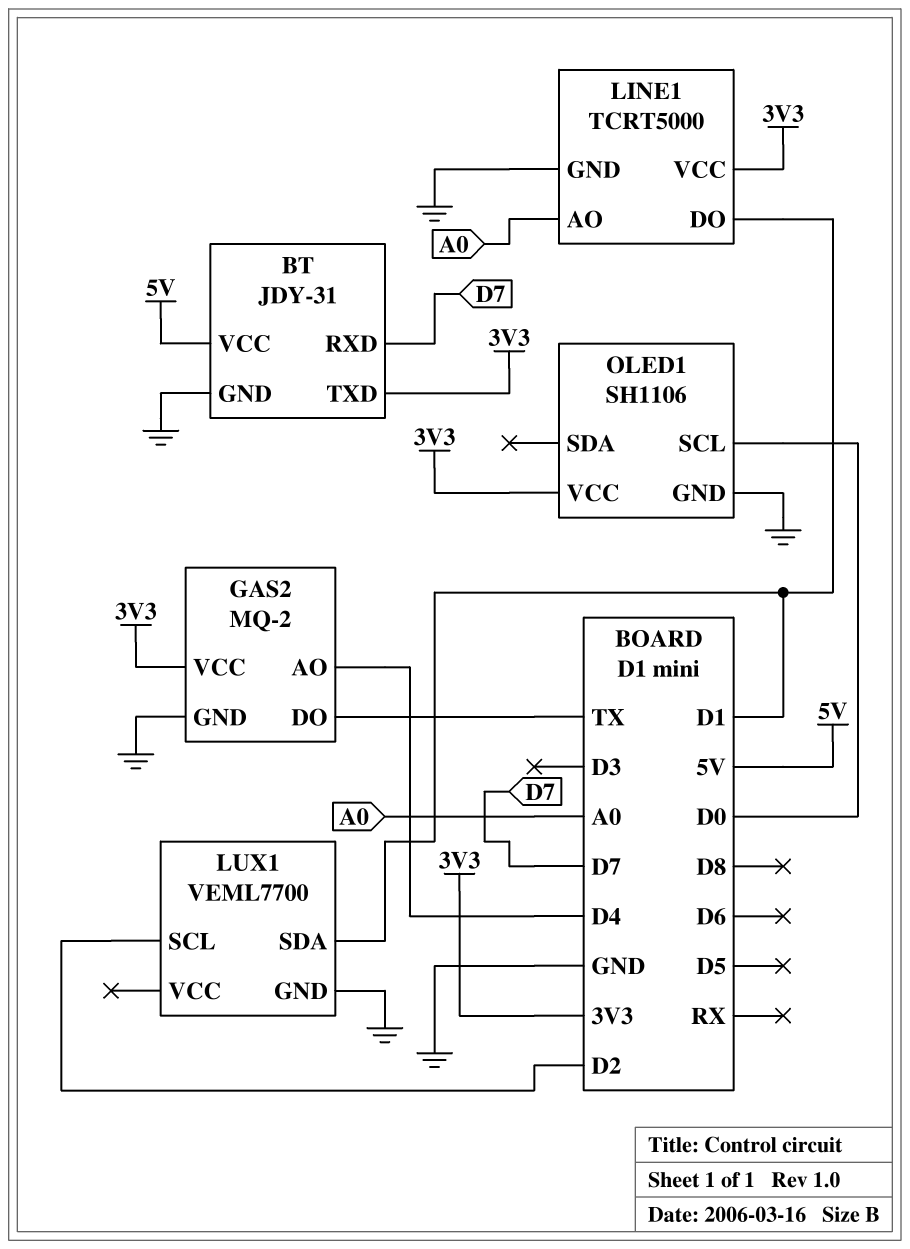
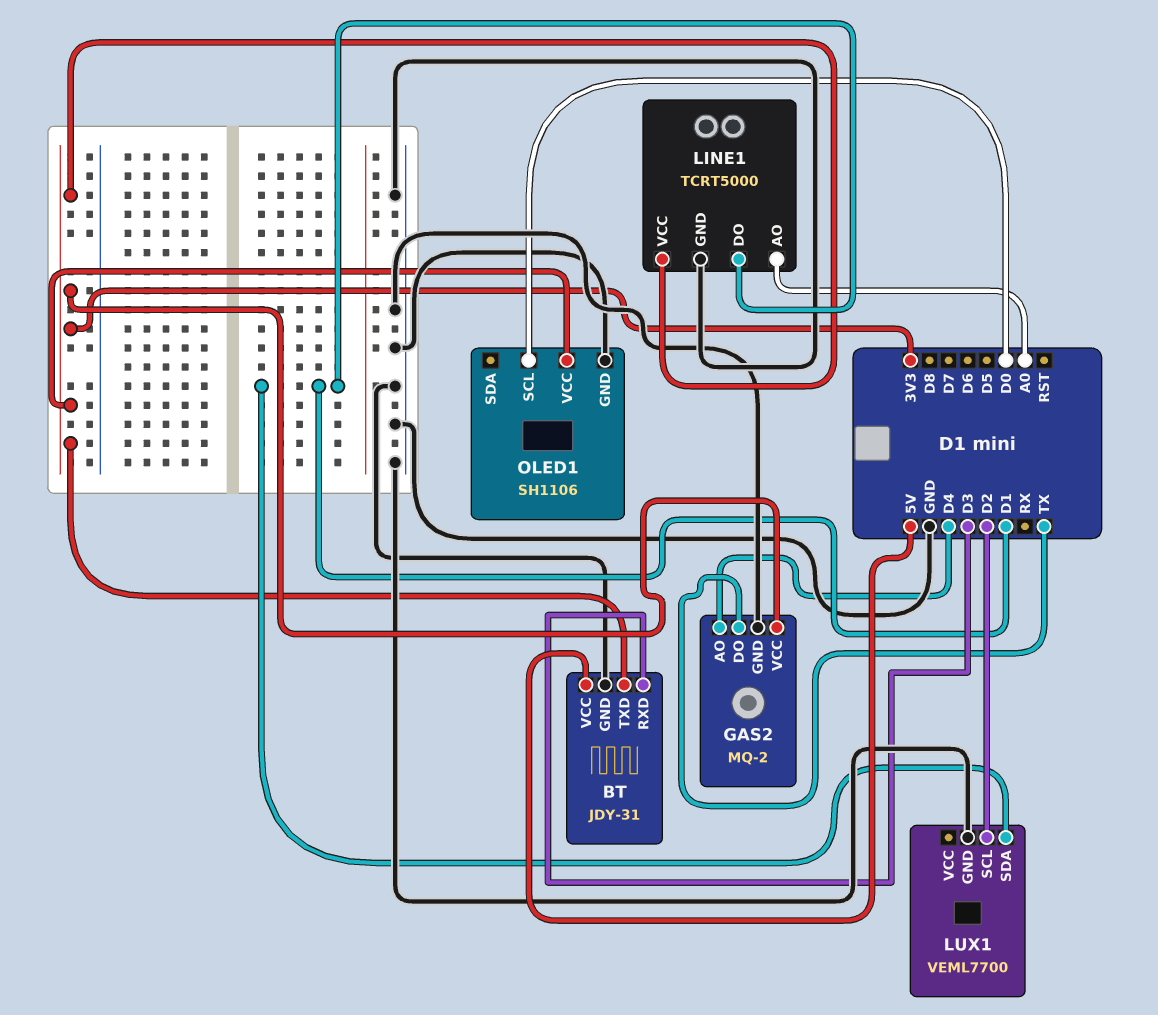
BT pin RXD: D7 -> D3

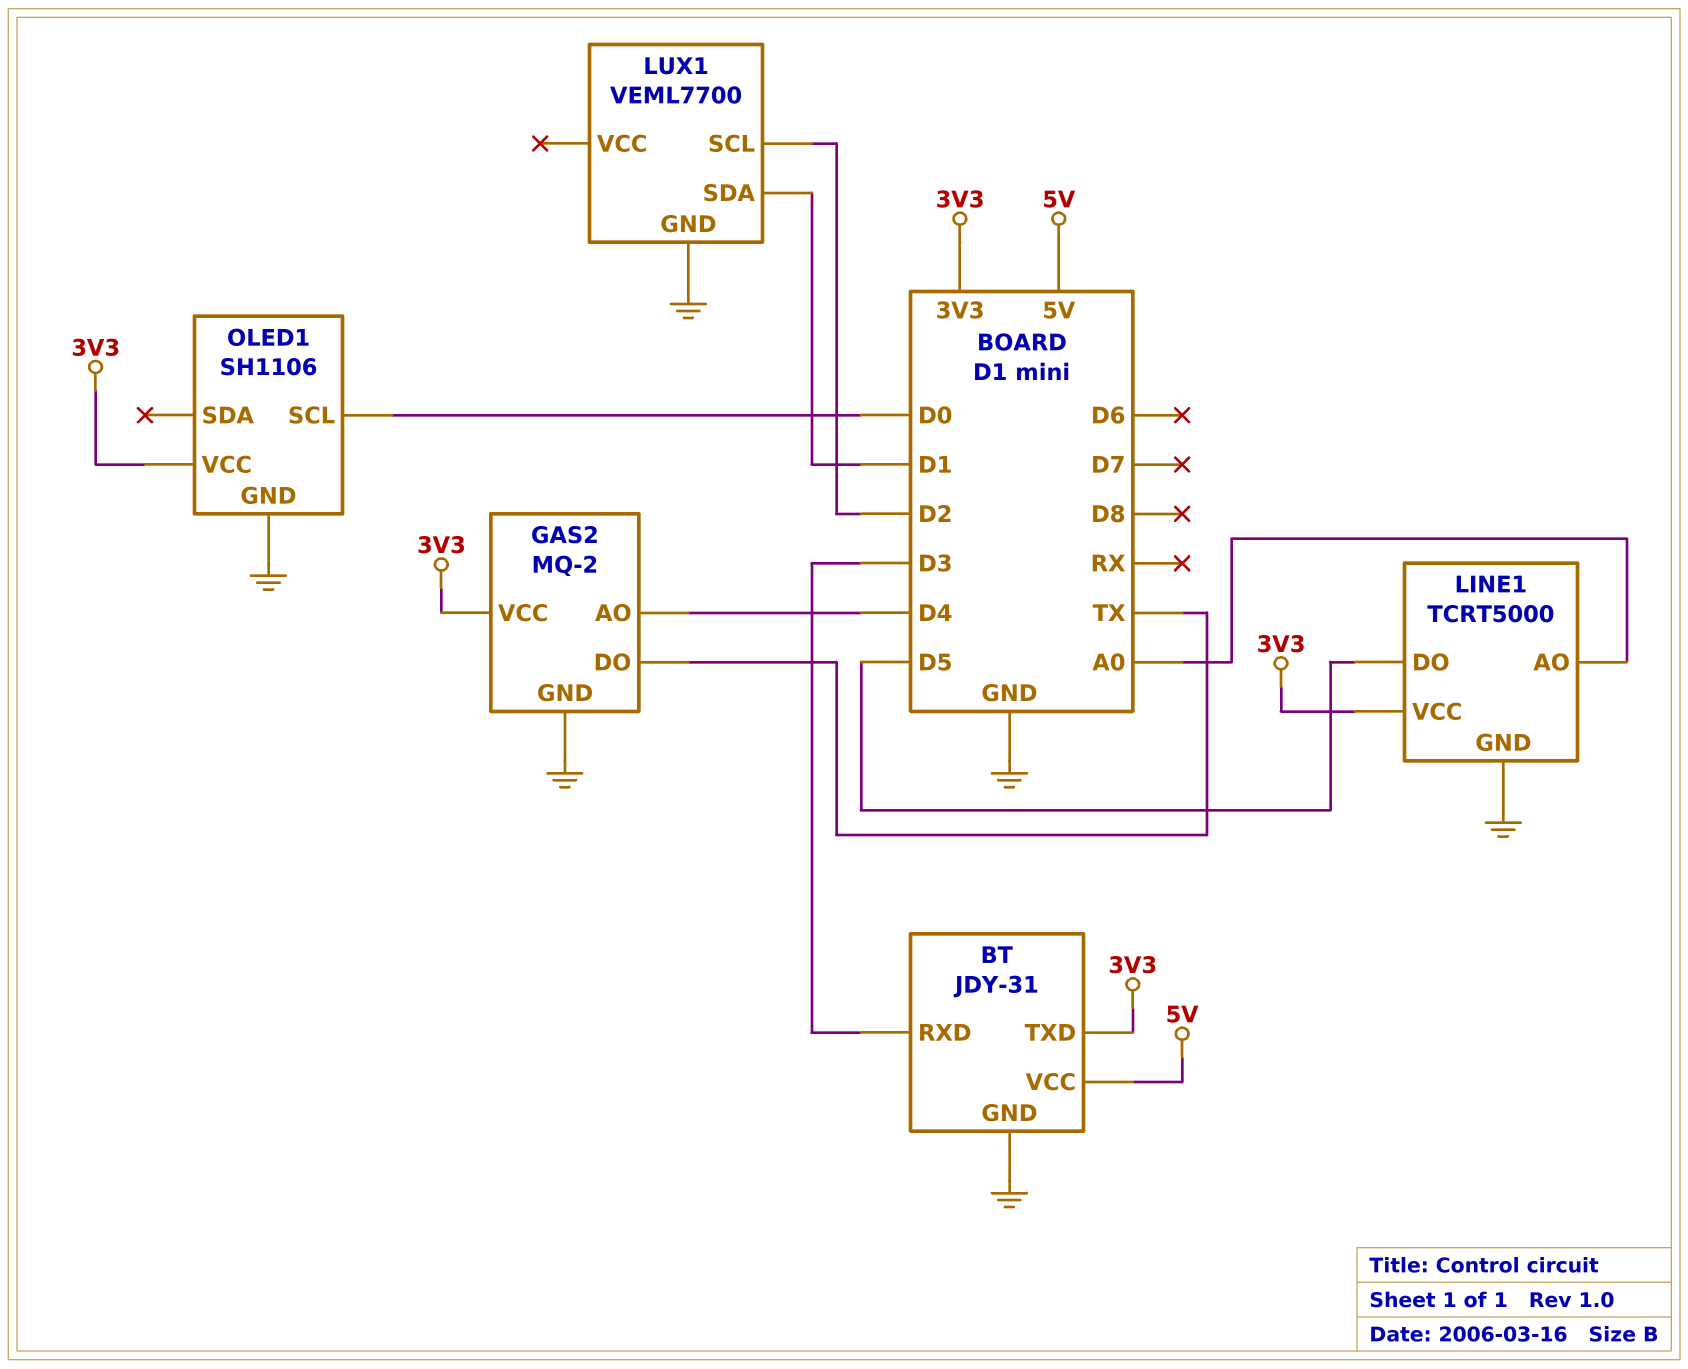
LINE1 pin DO: D1 -> D5

